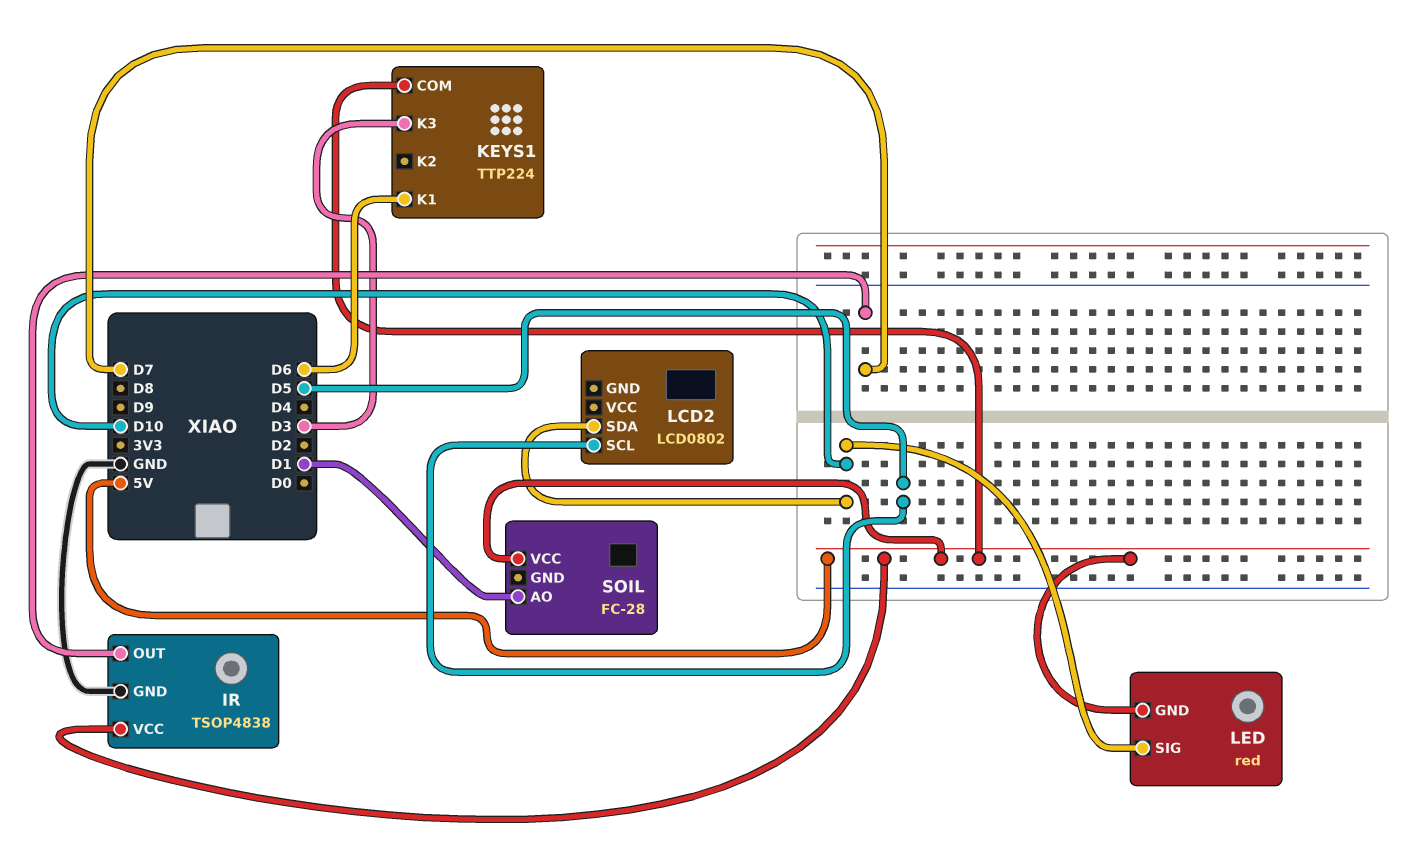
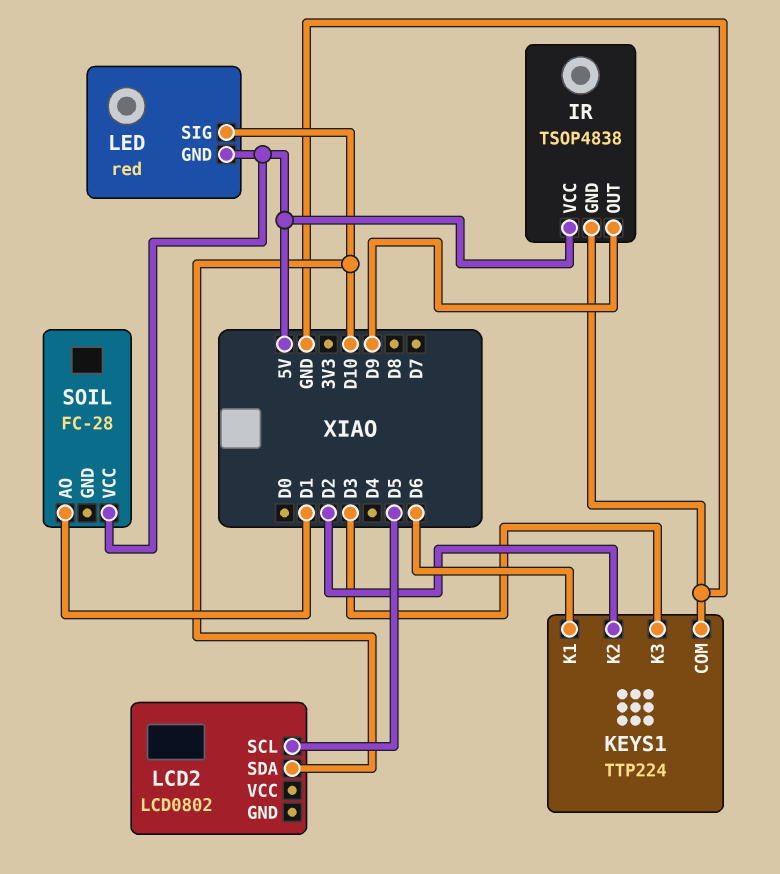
IR pin OUT: D7 -> D9
KEYS1 pin COM: 5V -> GND
KEYS1 pin K2: none -> D2

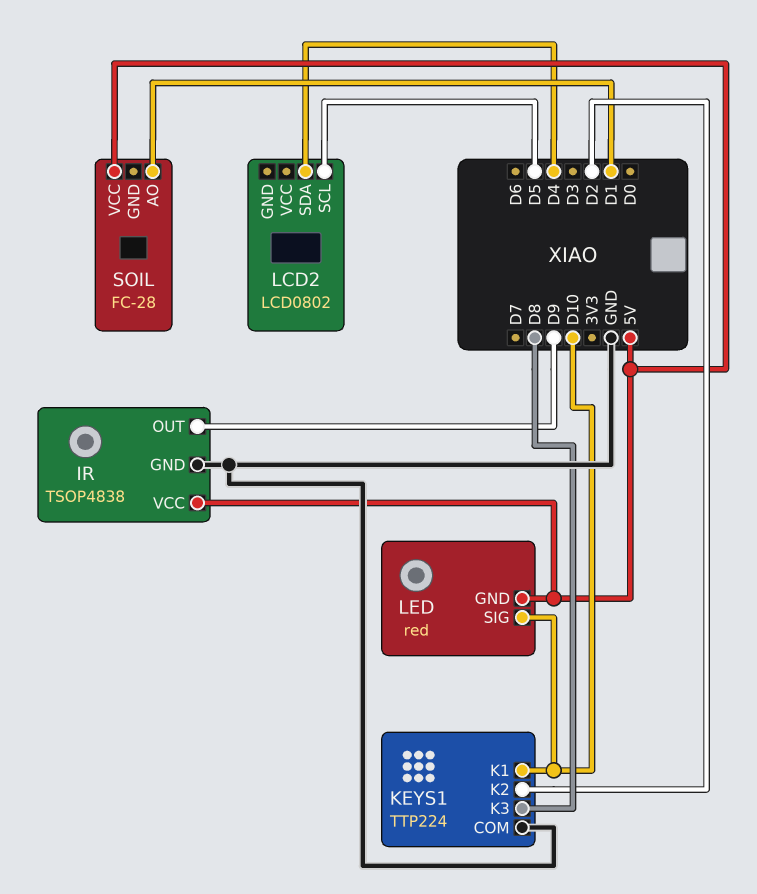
KEYS1 pin K1: D6 -> D10
KEYS1 pin K3: D3 -> D8
LCD2 pin SDA: D10 -> D4

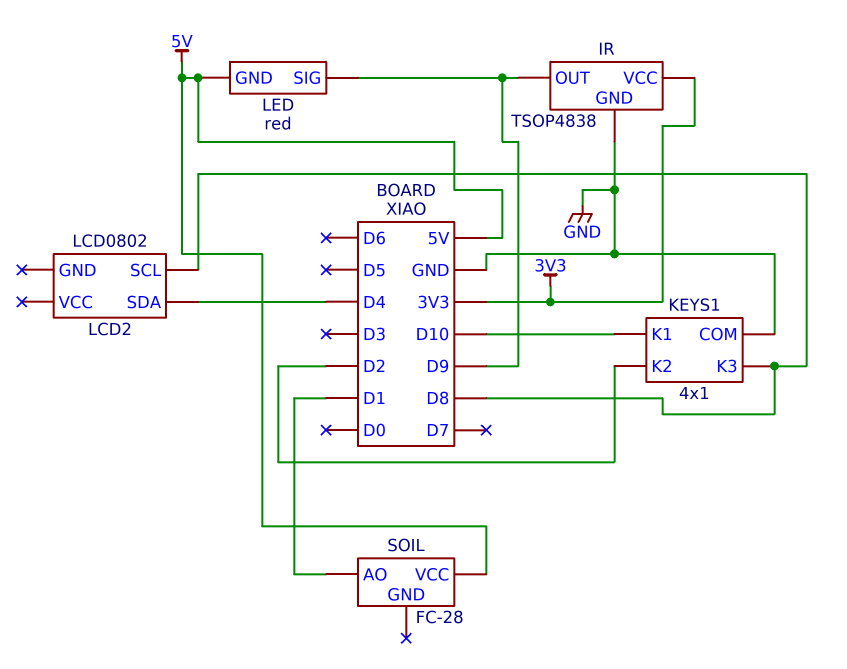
IR pin VCC: 5V -> 3V3
KEYS1: TTP224 -> 4x1
LCD2 pin SCL: D5 -> D8
LED pin SIG: D10 -> D9

